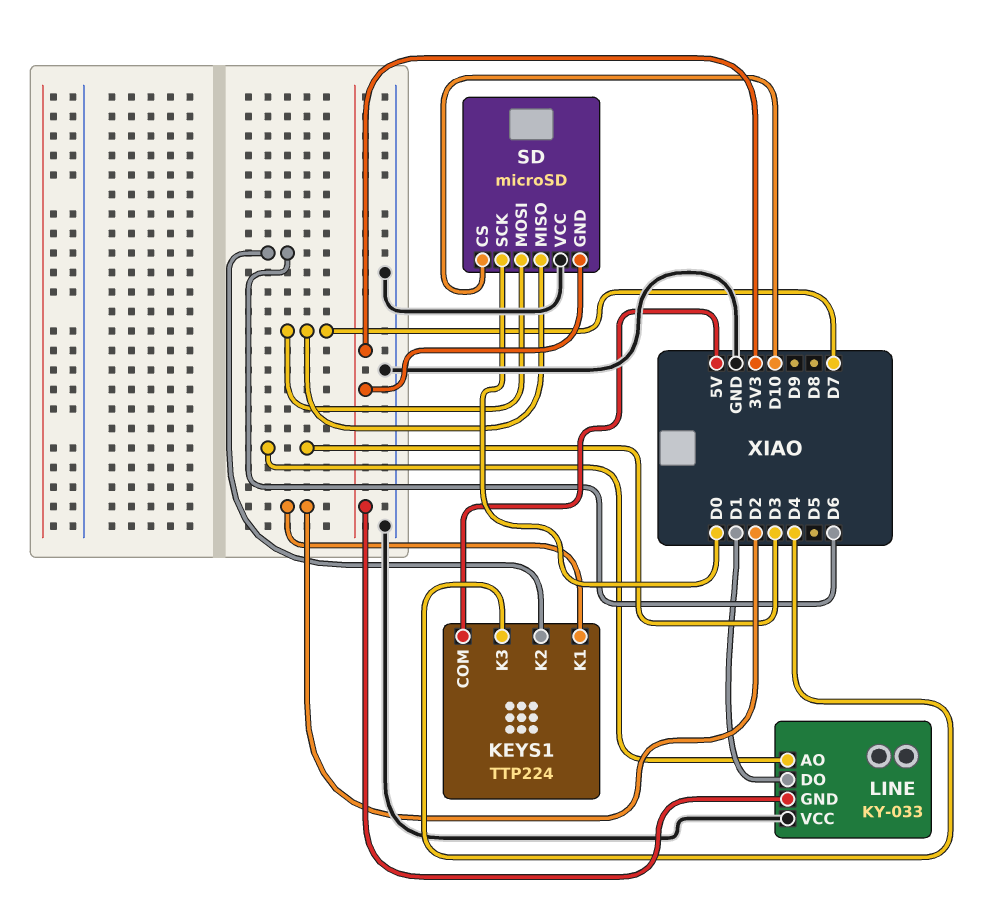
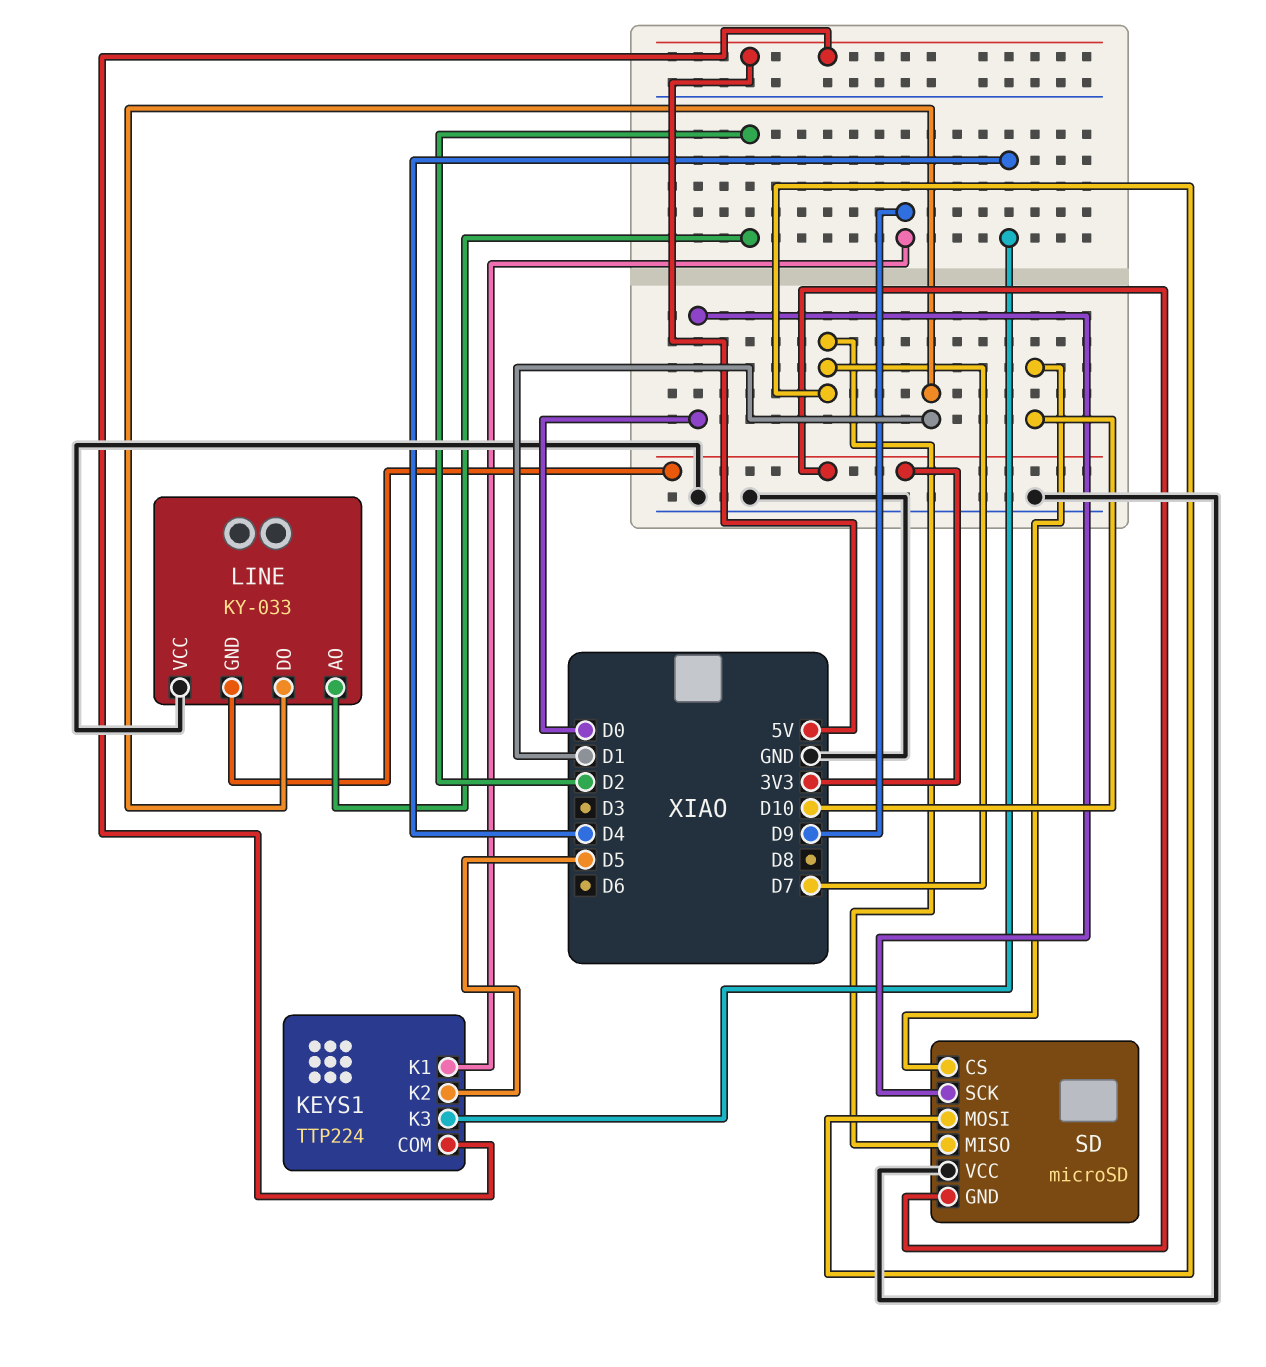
KEYS1 pin K1: D2 -> D9
KEYS1 pin K2: D6 -> D5
LINE pin AO: D3 -> D2

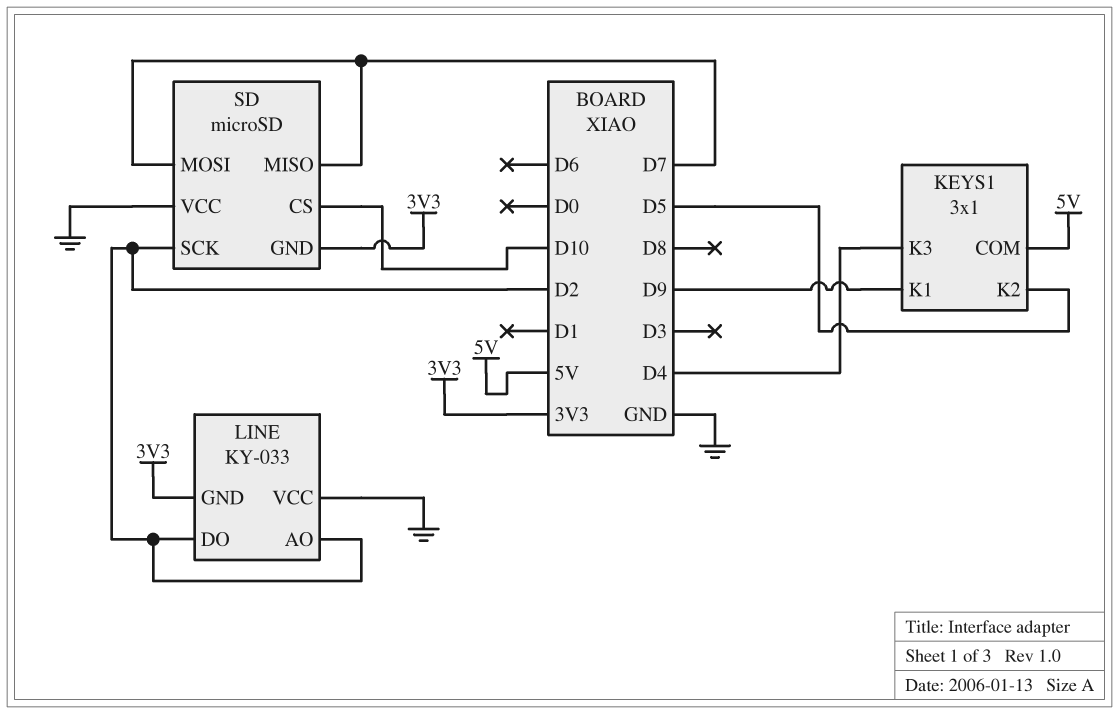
KEYS1: TTP224 -> 3x1
LINE pin DO: D1 -> D2
SD pin SCK: D0 -> D2

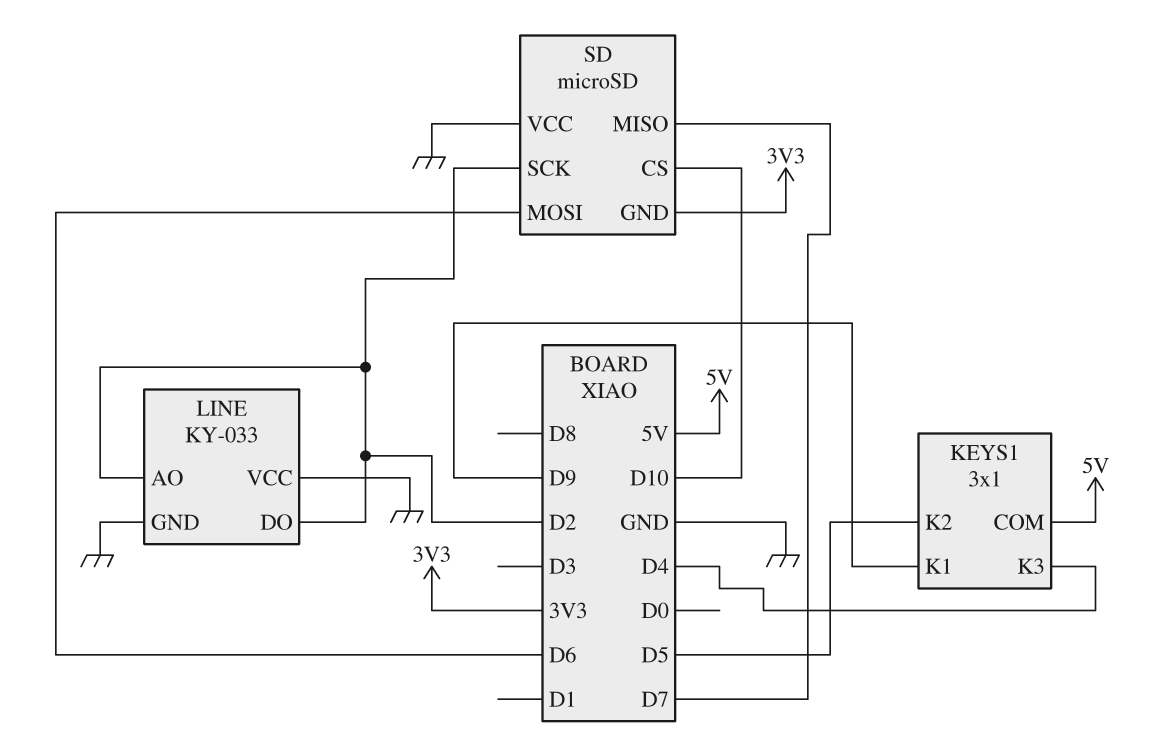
LINE pin GND: 3V3 -> GND
SD pin MOSI: D7 -> D6

